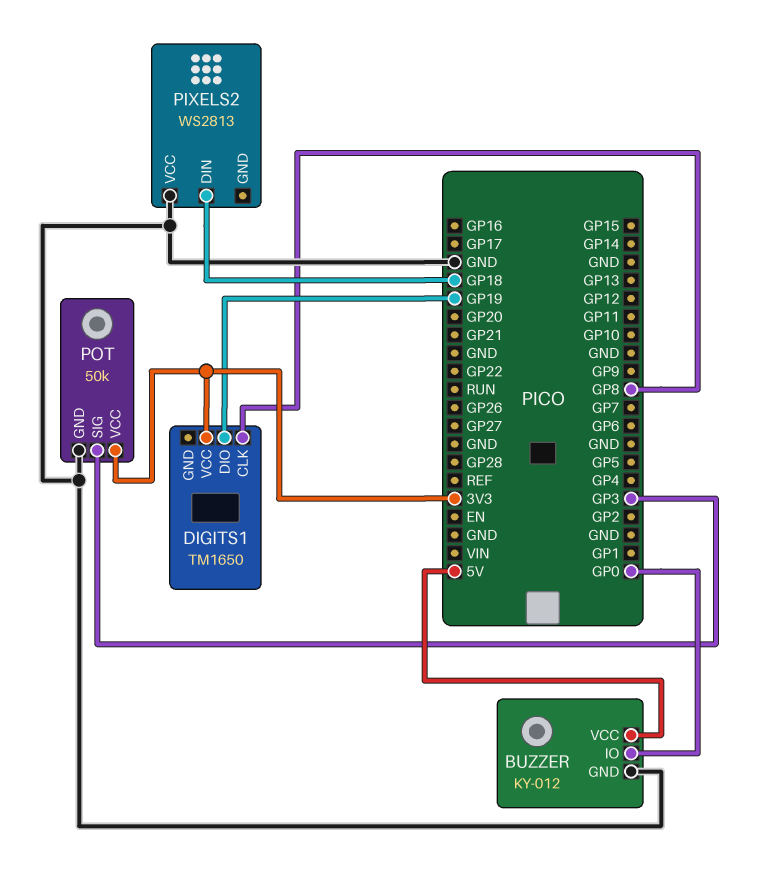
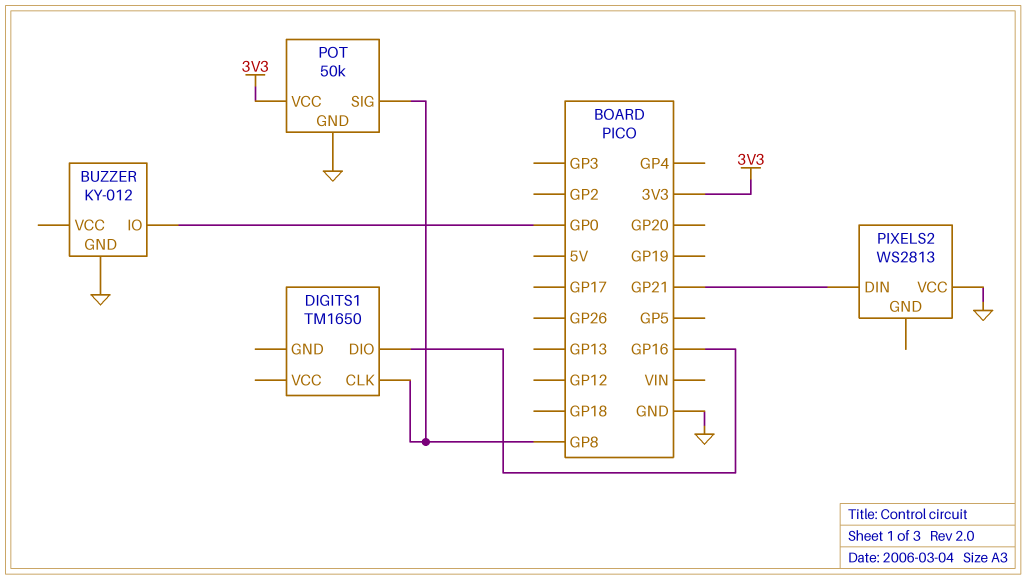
BUZZER pin VCC: 5V -> none
DIGITS1 pin DIO: GP19 -> GP16
DIGITS1 pin VCC: 3V3 -> none
PIXELS2 pin DIN: GP18 -> GP21
POT pin SIG: GP3 -> GP8

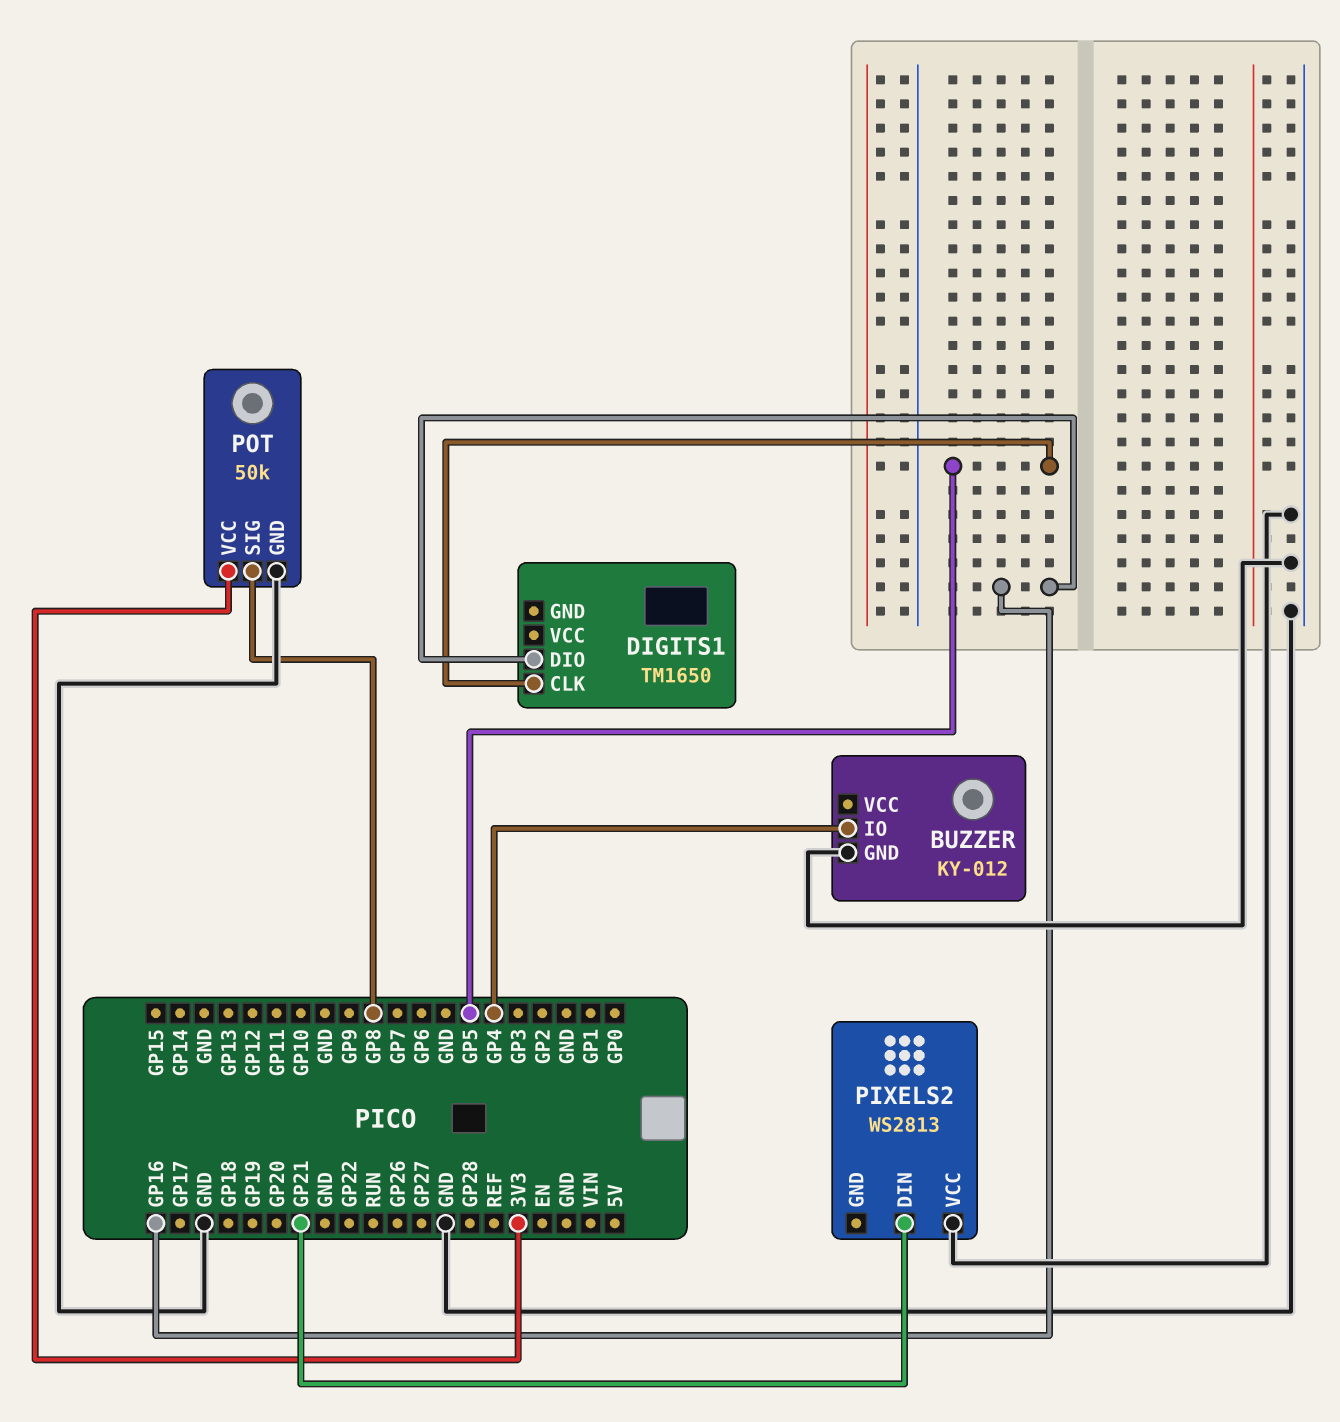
BUZZER pin IO: GP0 -> GP4
DIGITS1 pin CLK: GP8 -> GP5

